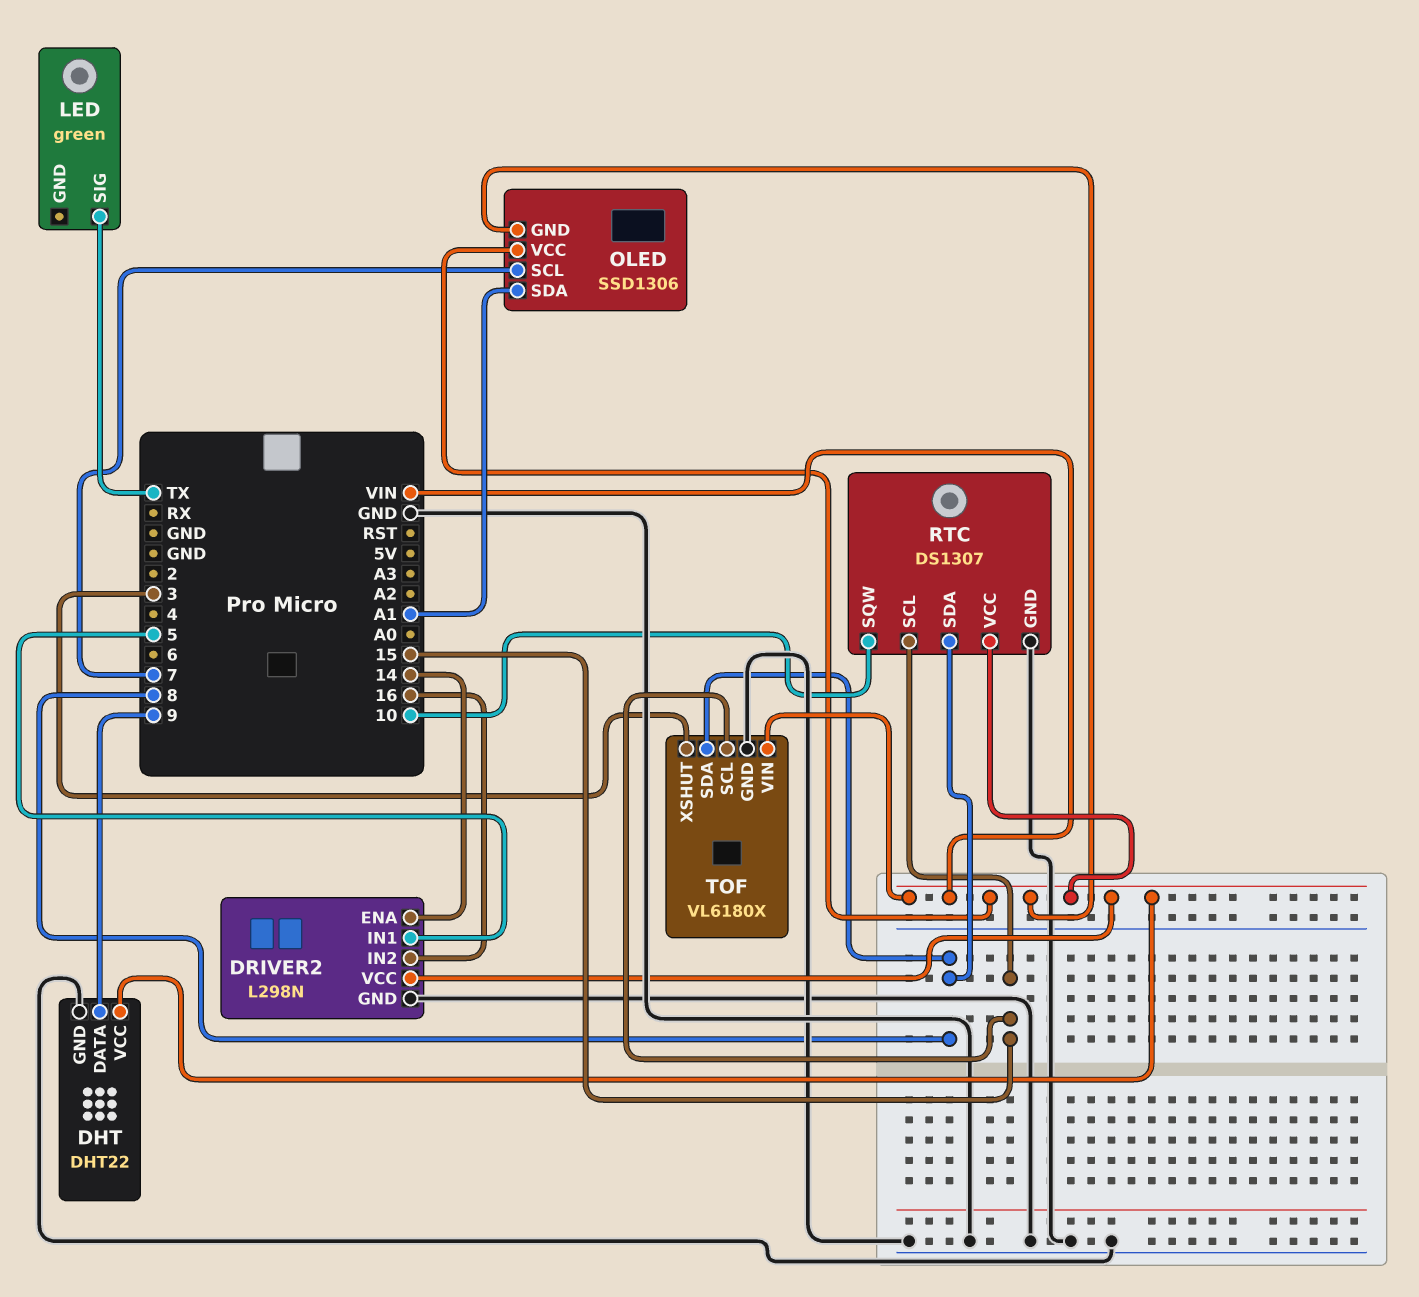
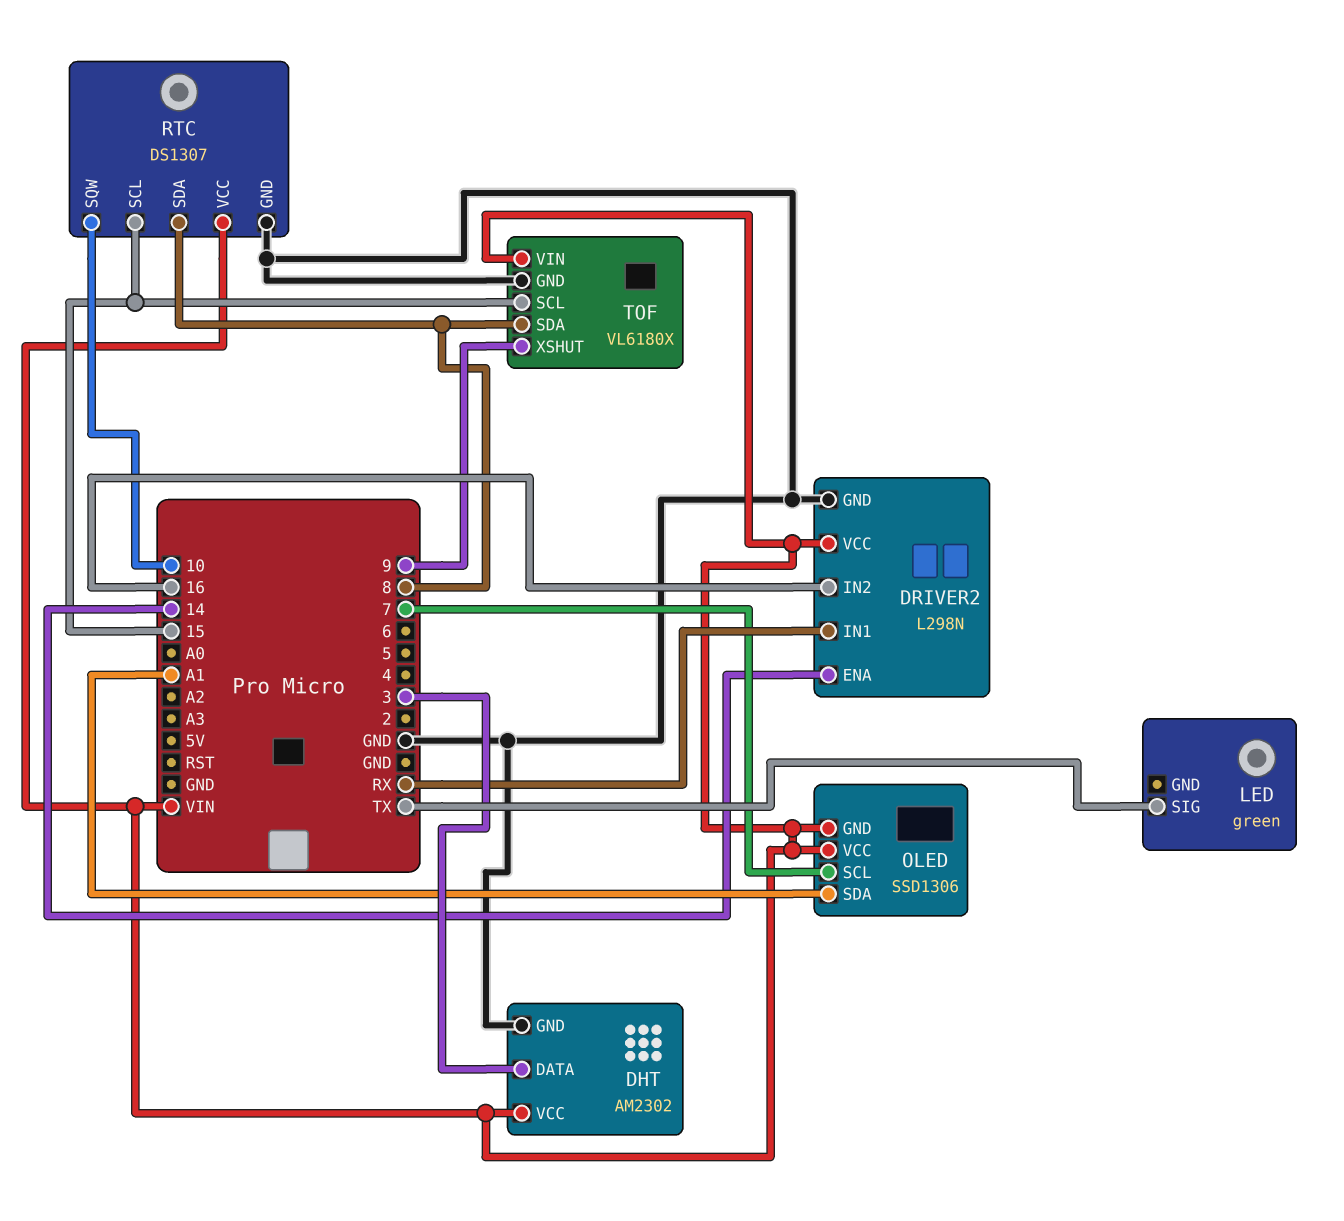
DHT: DHT22 -> AM2302
DHT pin DATA: 9 -> 3
DRIVER2 pin IN1: 5 -> RX
TOF pin XSHUT: 3 -> 9

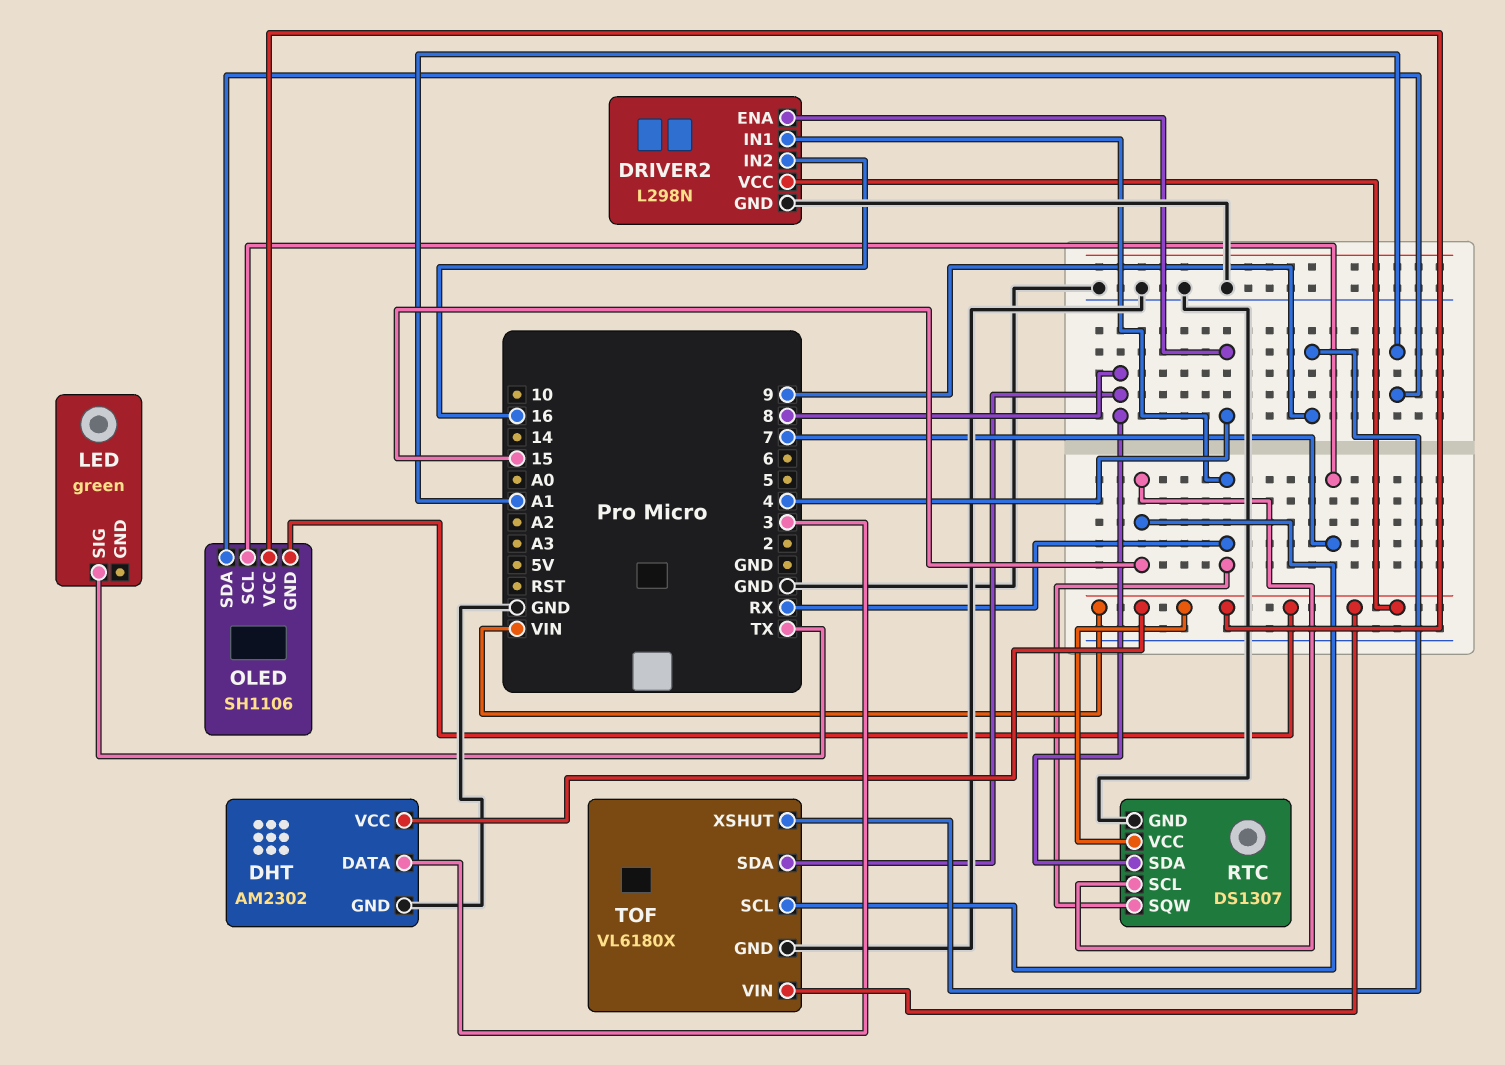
DRIVER2 pin ENA: 14 -> 4
OLED: SSD1306 -> SH1106
RTC pin SQW: 10 -> RX

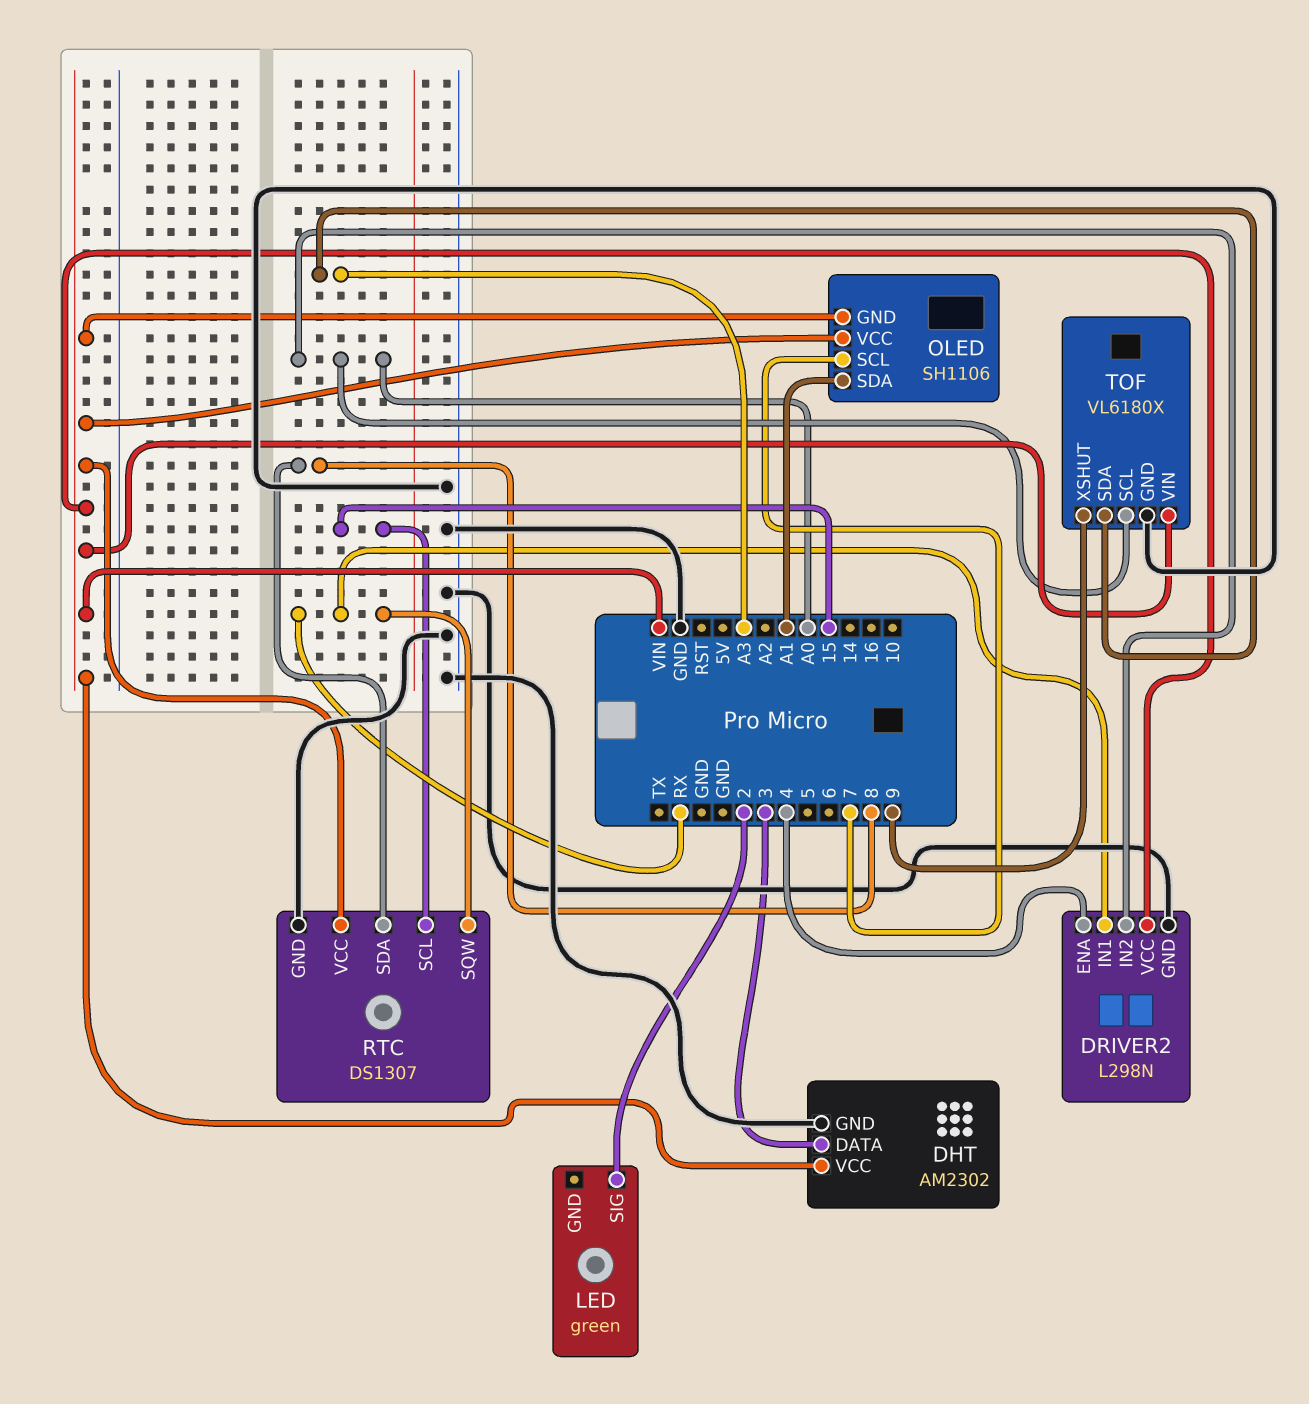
DRIVER2 pin IN2: 16 -> A0
LED pin SIG: TX -> 2
TOF pin SCL: 15 -> A0
TOF pin SDA: 8 -> A3

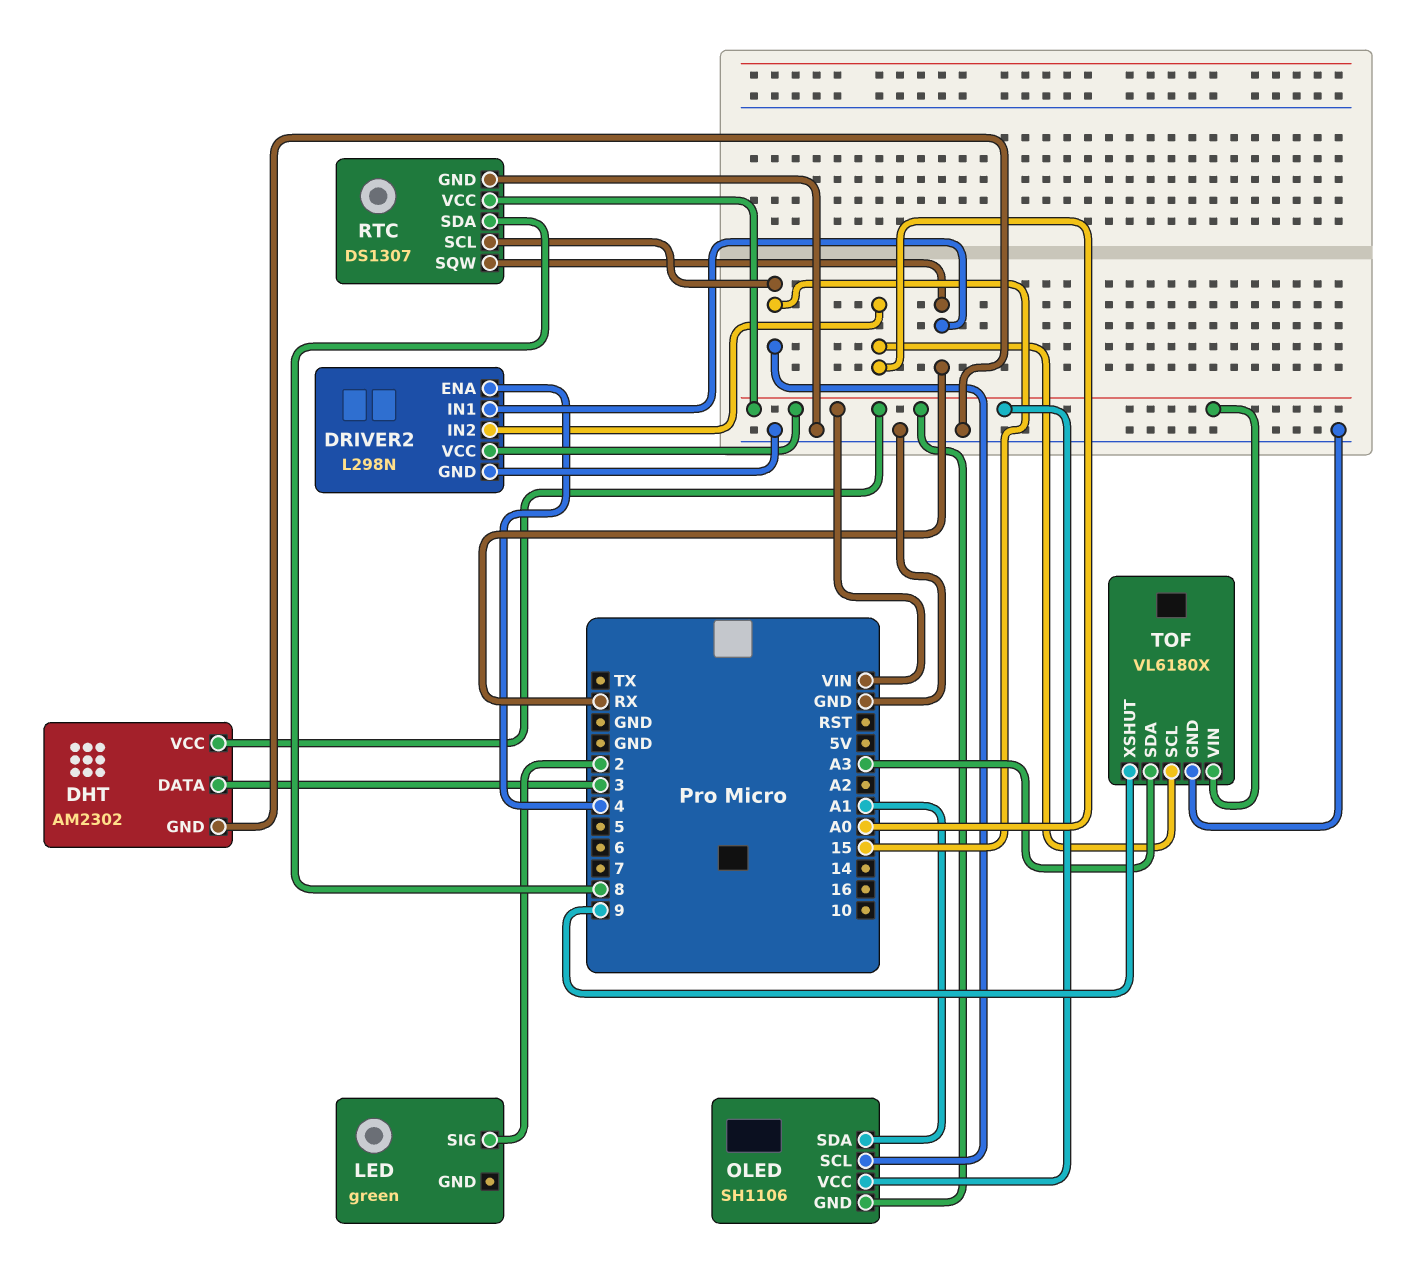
OLED pin SCL: 7 -> 15

